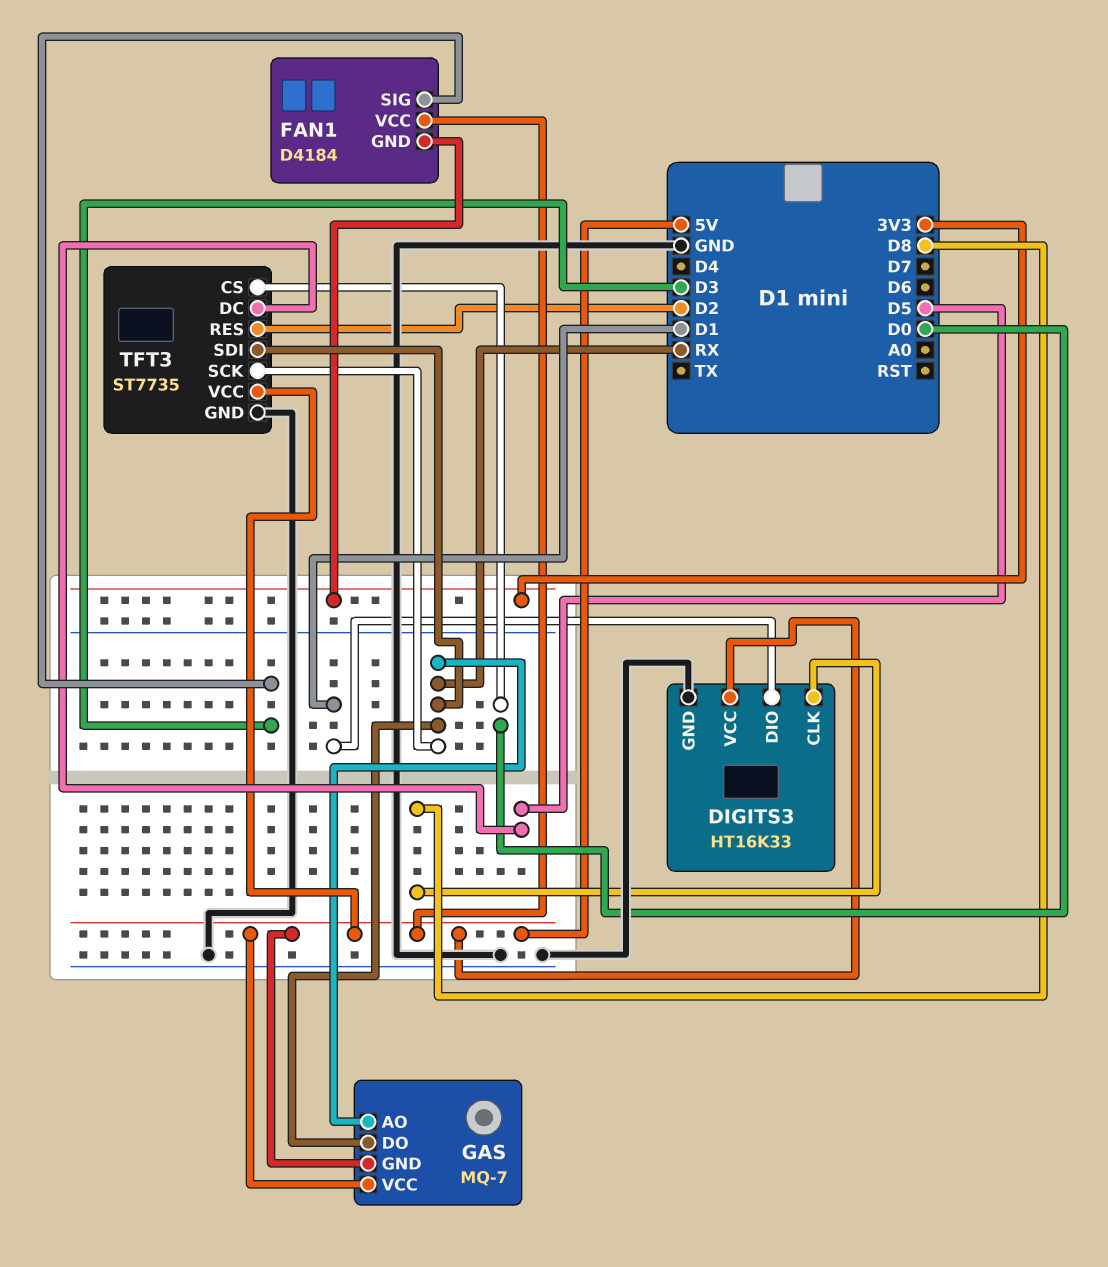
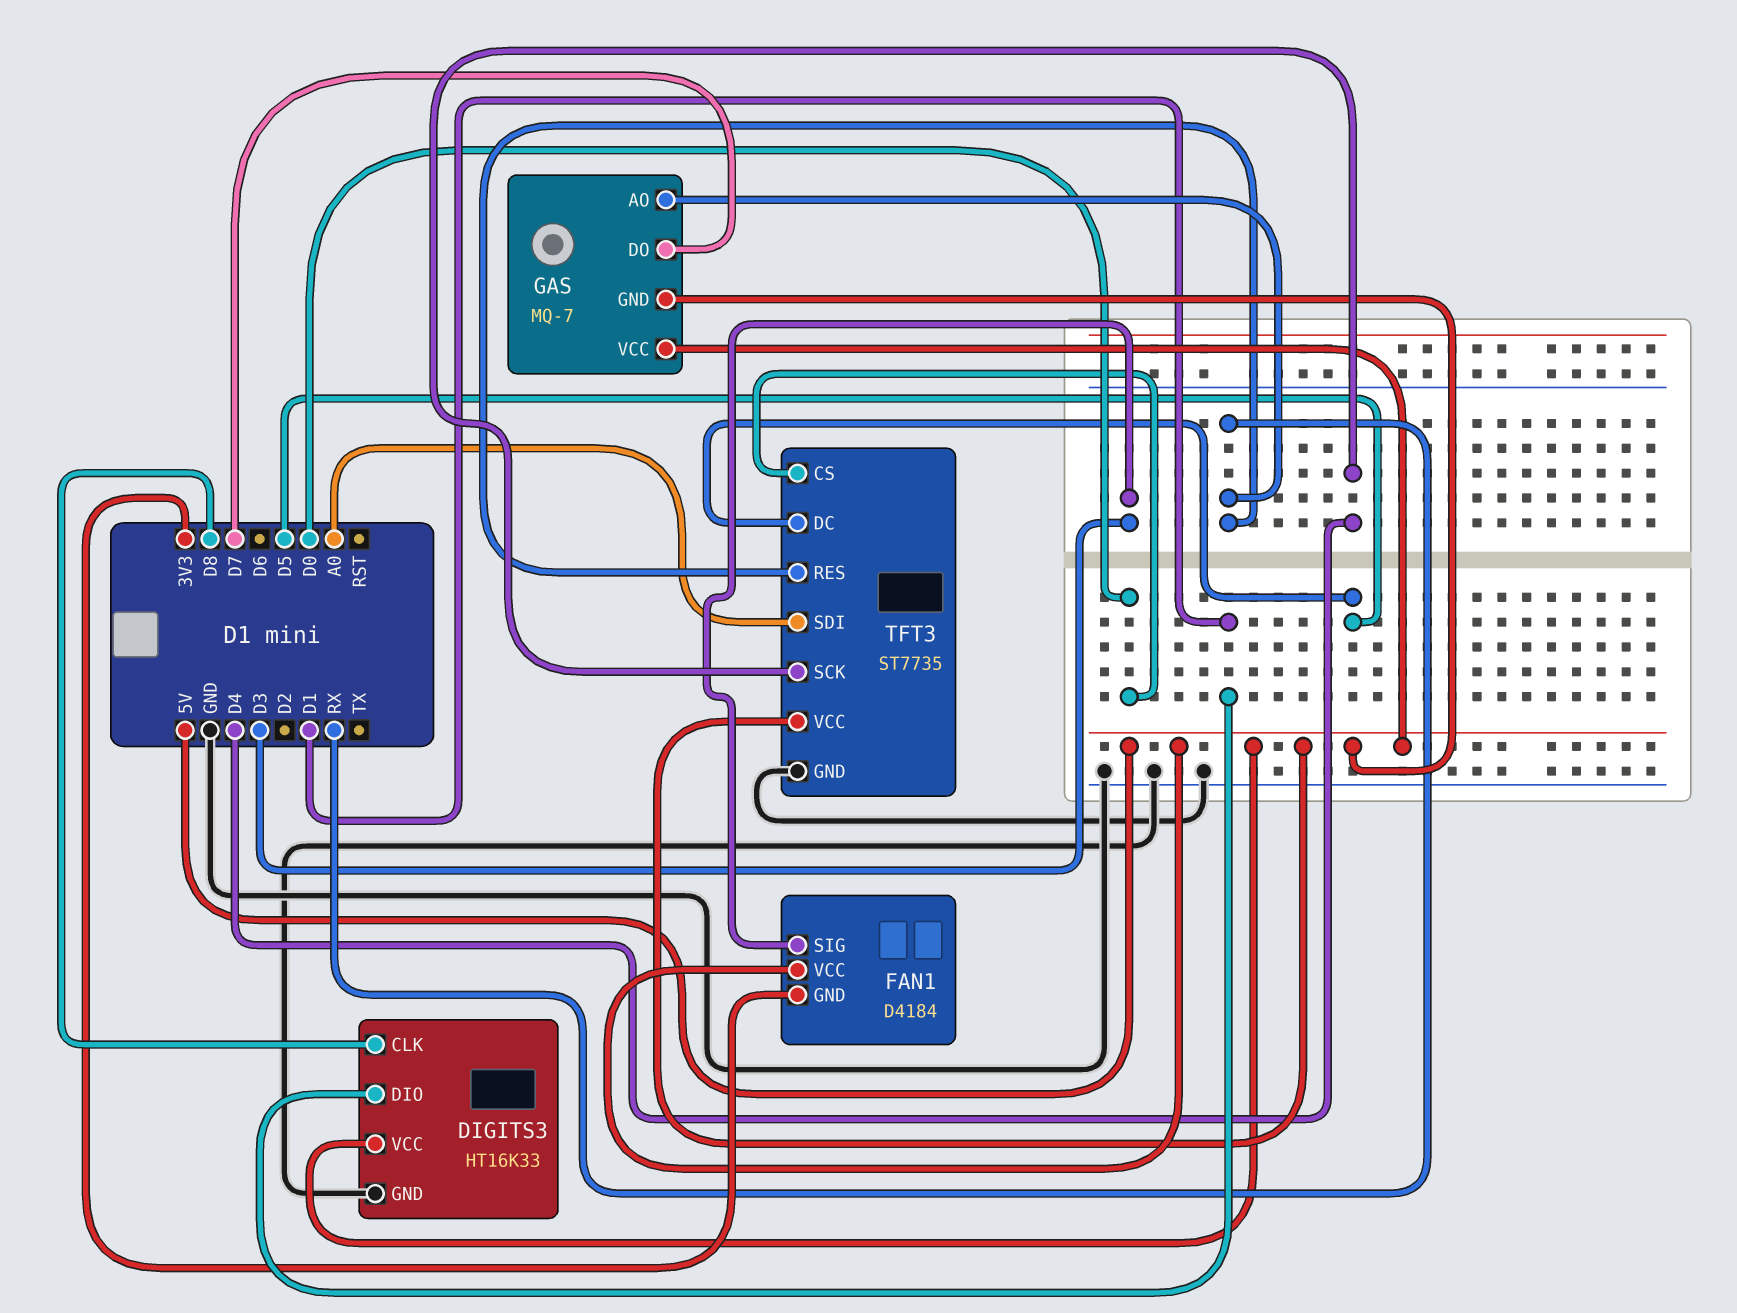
GAS pin DO: RX -> D7
TFT3 pin RES: D2 -> RX
TFT3 pin SCK: RX -> D4
TFT3 pin SDI: RX -> A0

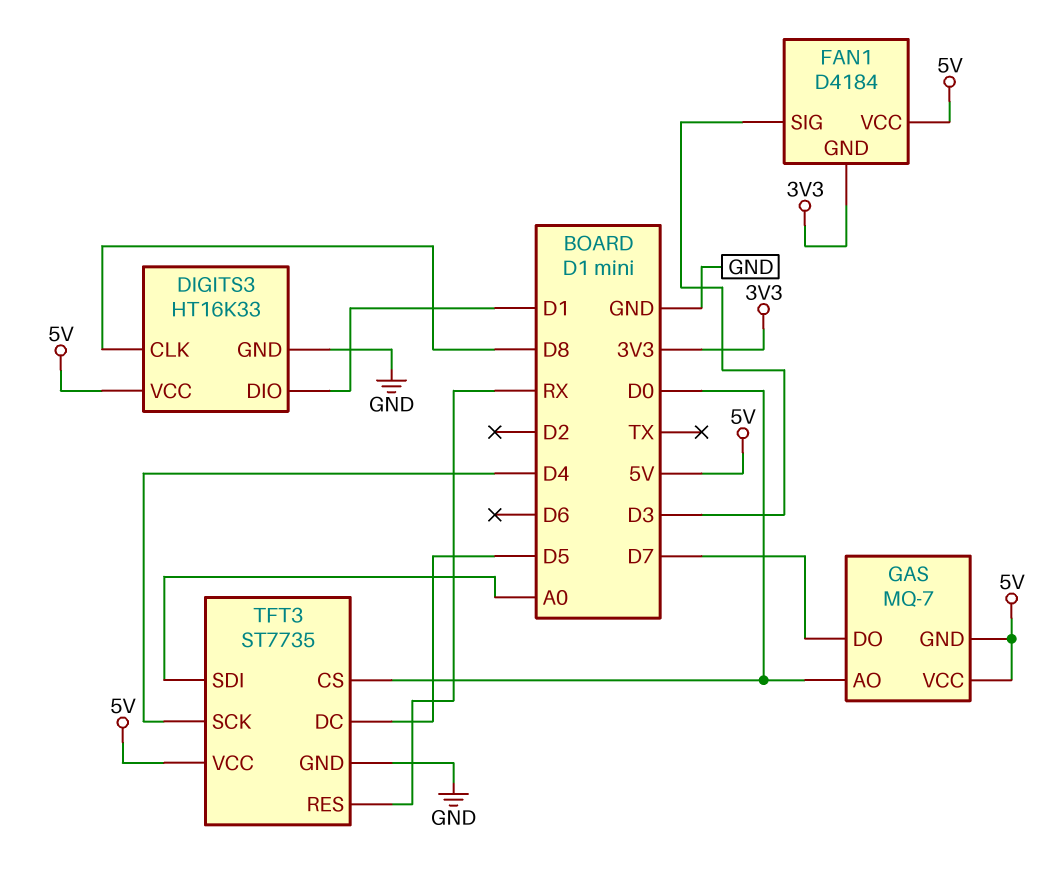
GAS pin AO: RX -> D0

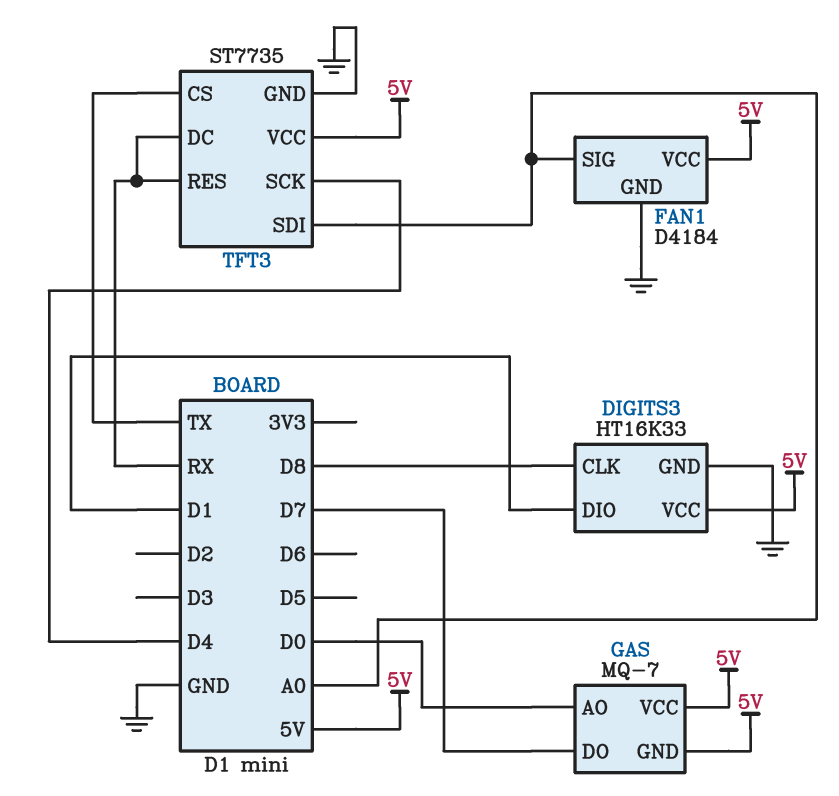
FAN1 pin GND: 3V3 -> GND
FAN1 pin SIG: D3 -> A0
TFT3 pin CS: D0 -> TX
TFT3 pin DC: D5 -> RX

